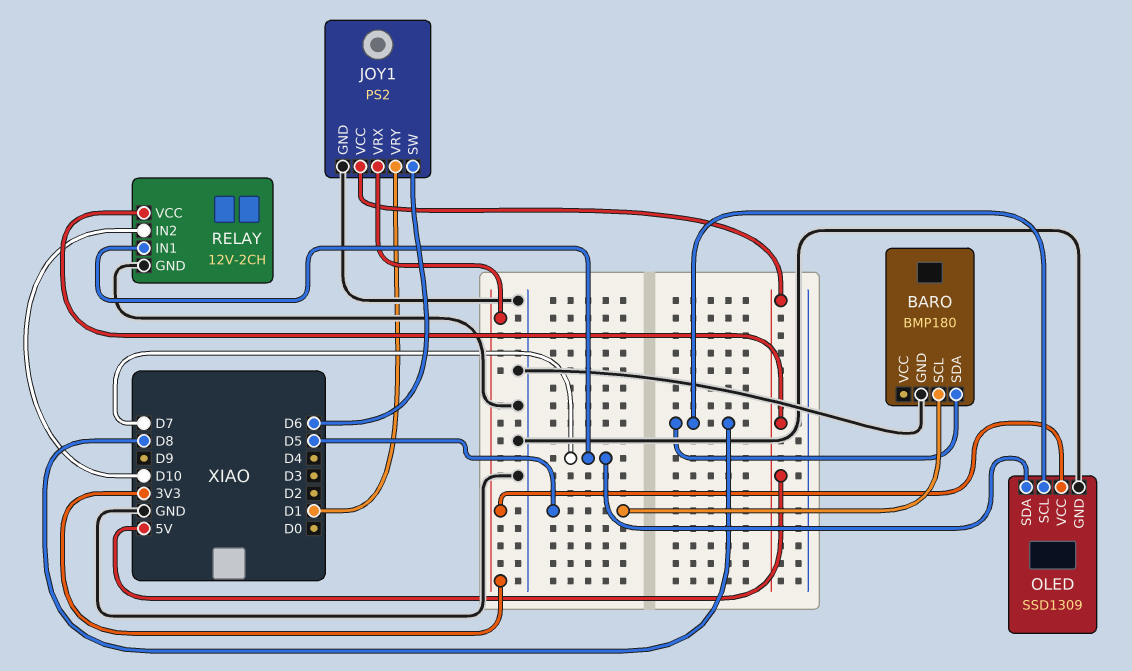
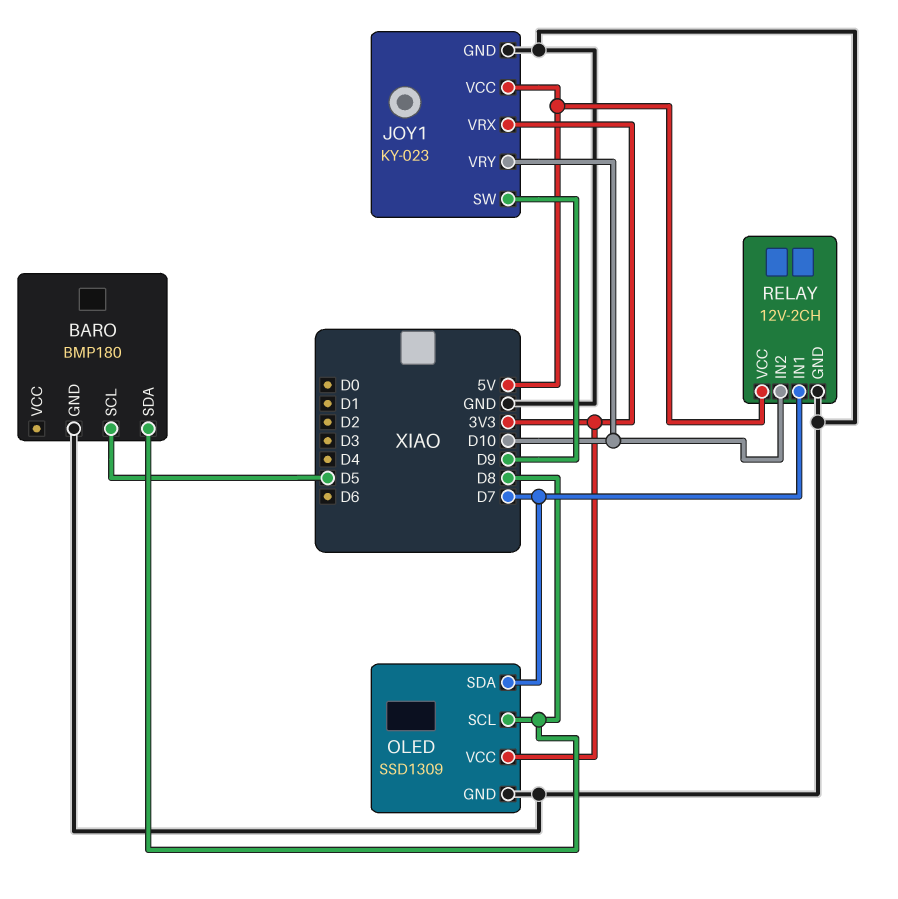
JOY1: PS2 -> KY-023
JOY1 pin SW: D6 -> D9
JOY1 pin VRY: D1 -> D10

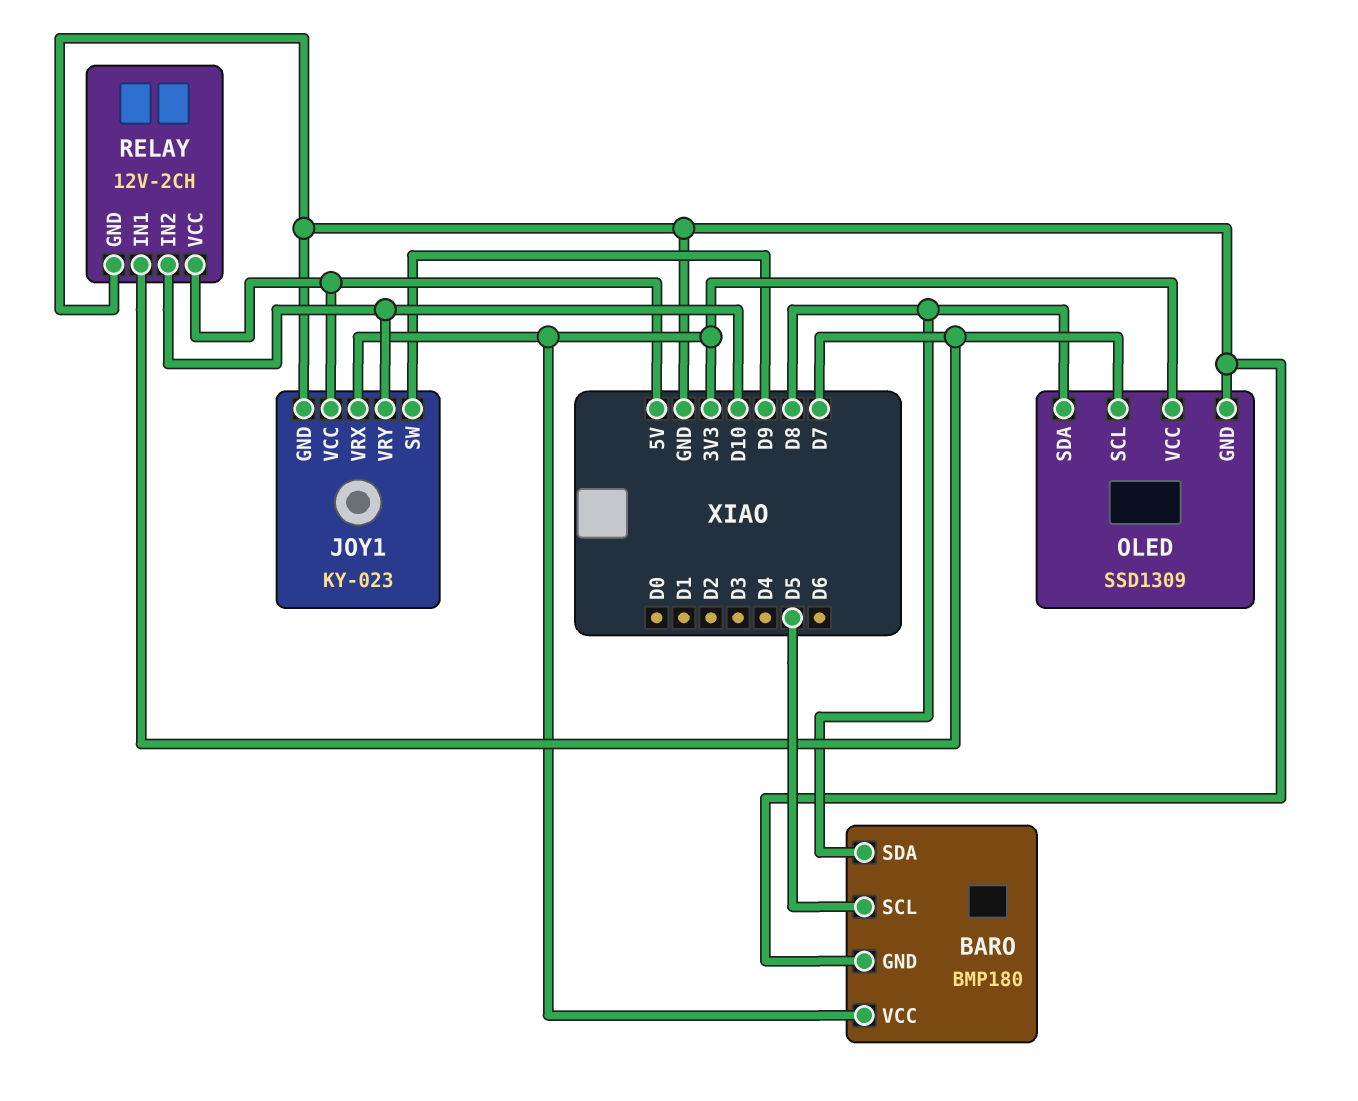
BARO pin VCC: none -> 3V3
OLED pin SCL: D8 -> D7
OLED pin SDA: D7 -> D8

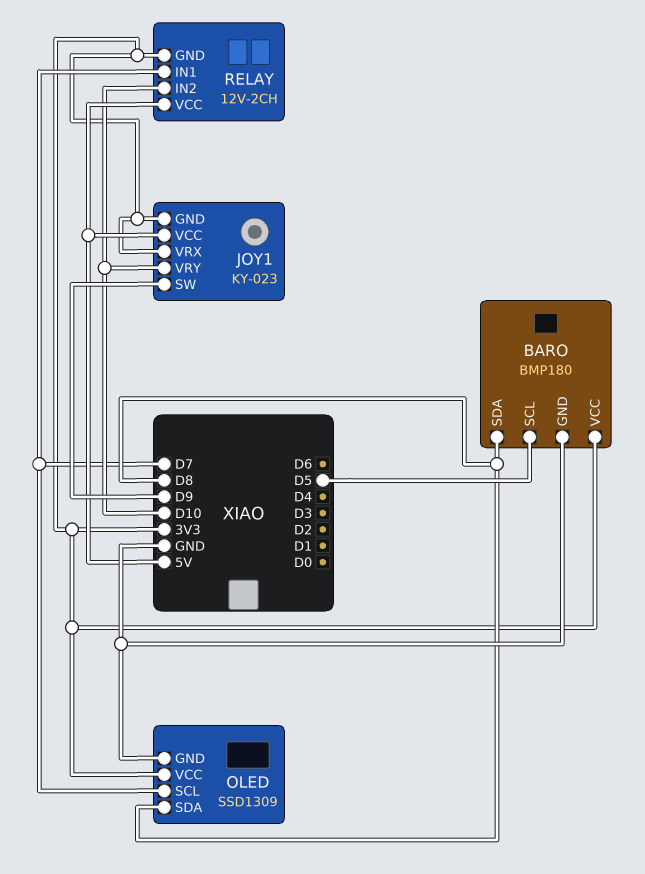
JOY1 pin GND: GND -> 3V3
RELAY pin GND: GND -> 3V3

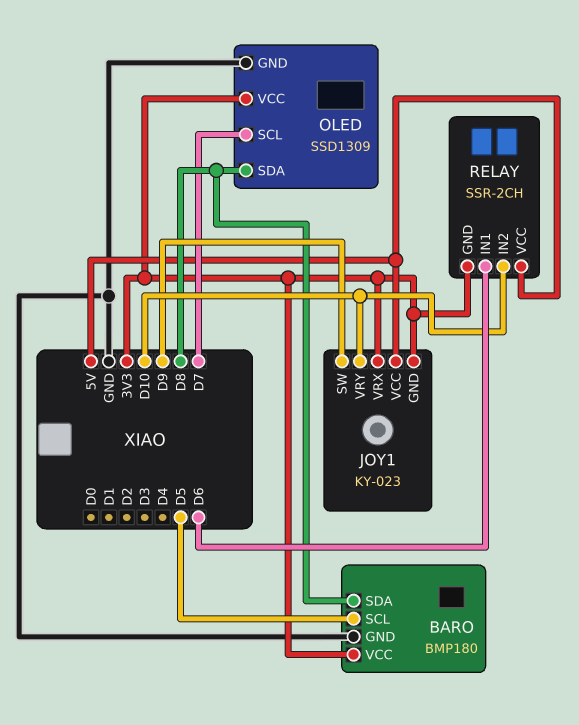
RELAY: 12V-2CH -> SSR-2CH
RELAY pin IN1: D7 -> D6

